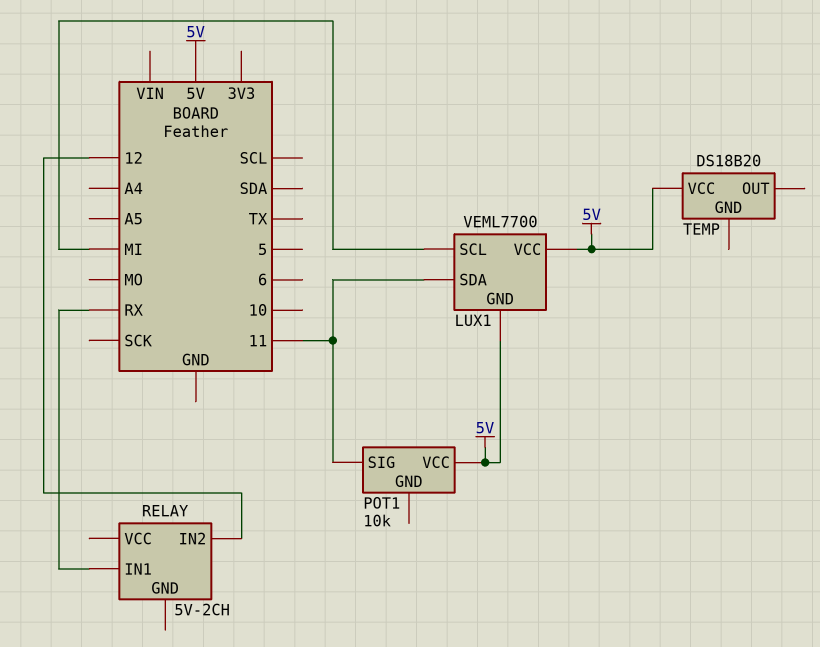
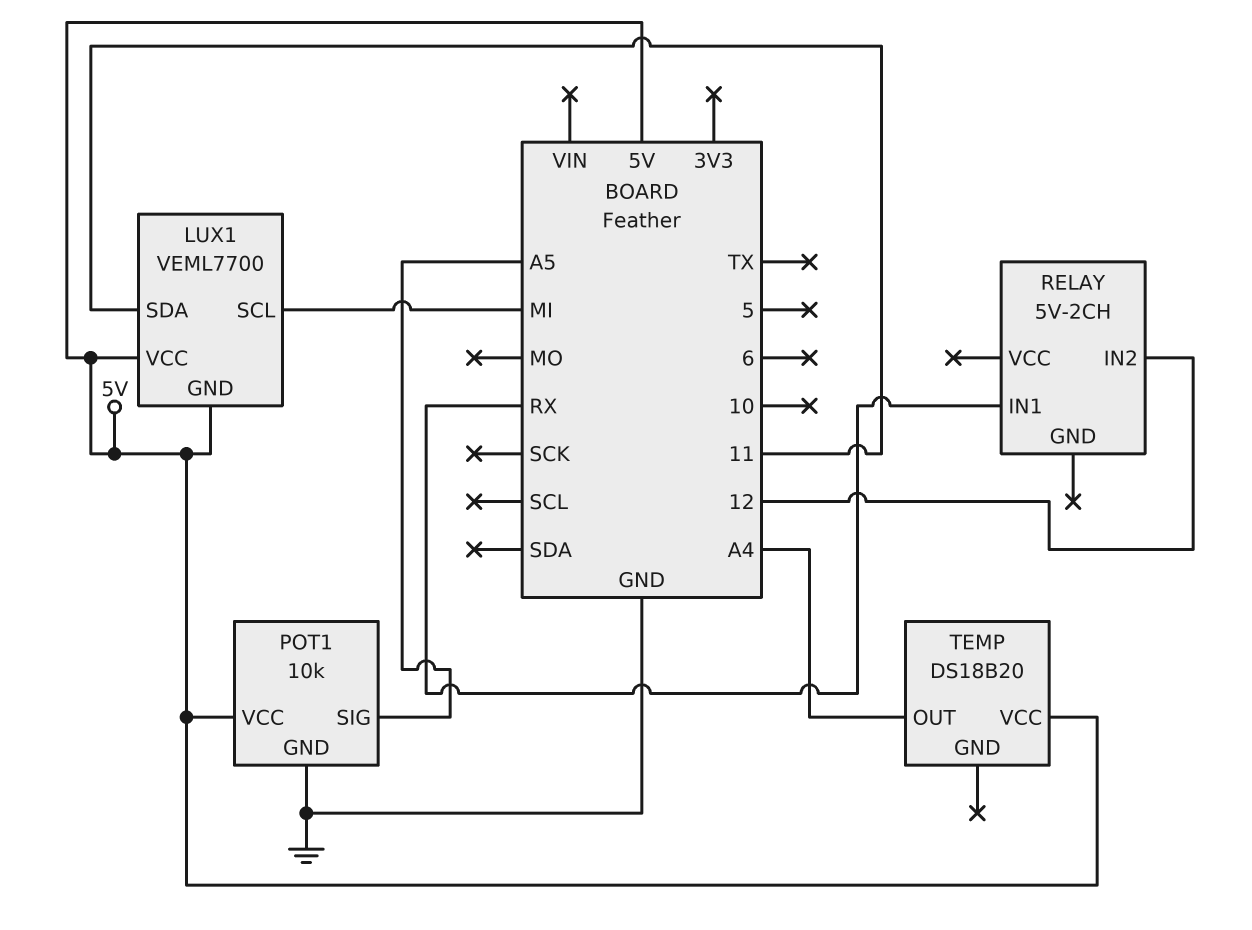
POT1 pin GND: none -> GND
POT1 pin SIG: 11 -> A5
TEMP pin OUT: none -> A4

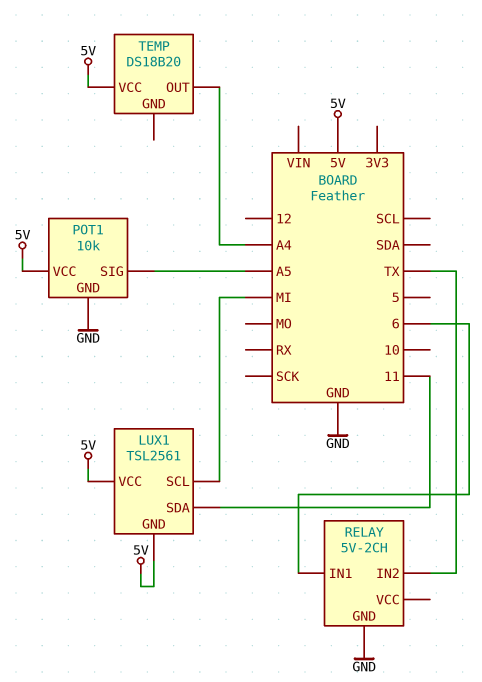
LUX1: VEML7700 -> TSL2561
RELAY pin GND: none -> GND
RELAY pin IN1: RX -> 6
RELAY pin IN2: 12 -> TX

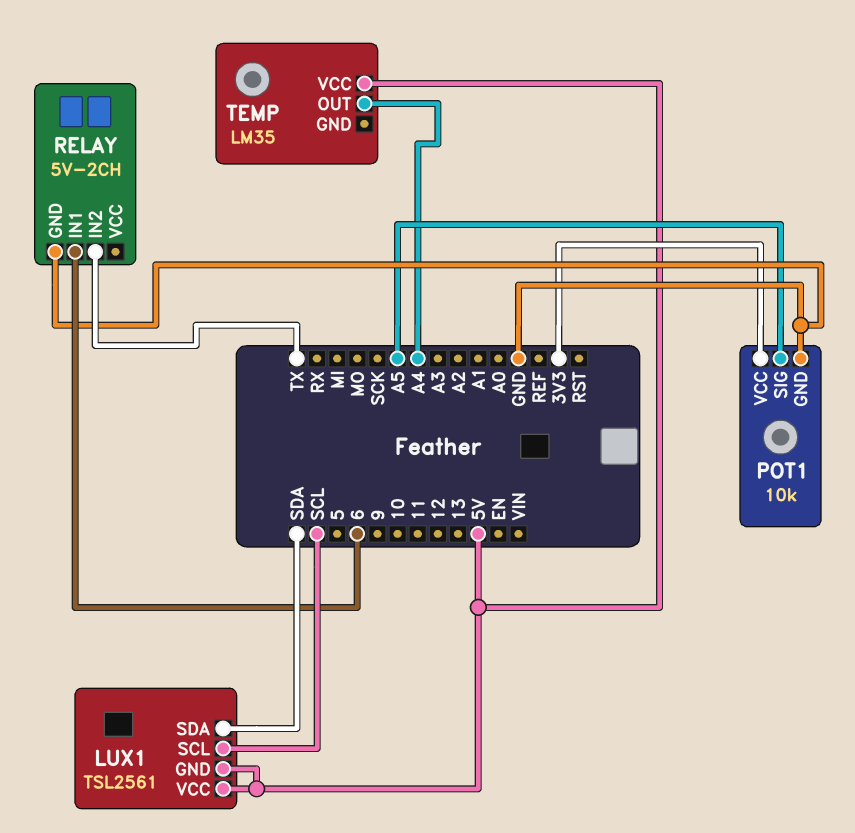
LUX1 pin SCL: MI -> SCL
LUX1 pin SDA: 11 -> SDA
POT1 pin VCC: 5V -> 3V3
TEMP: DS18B20 -> LM35

